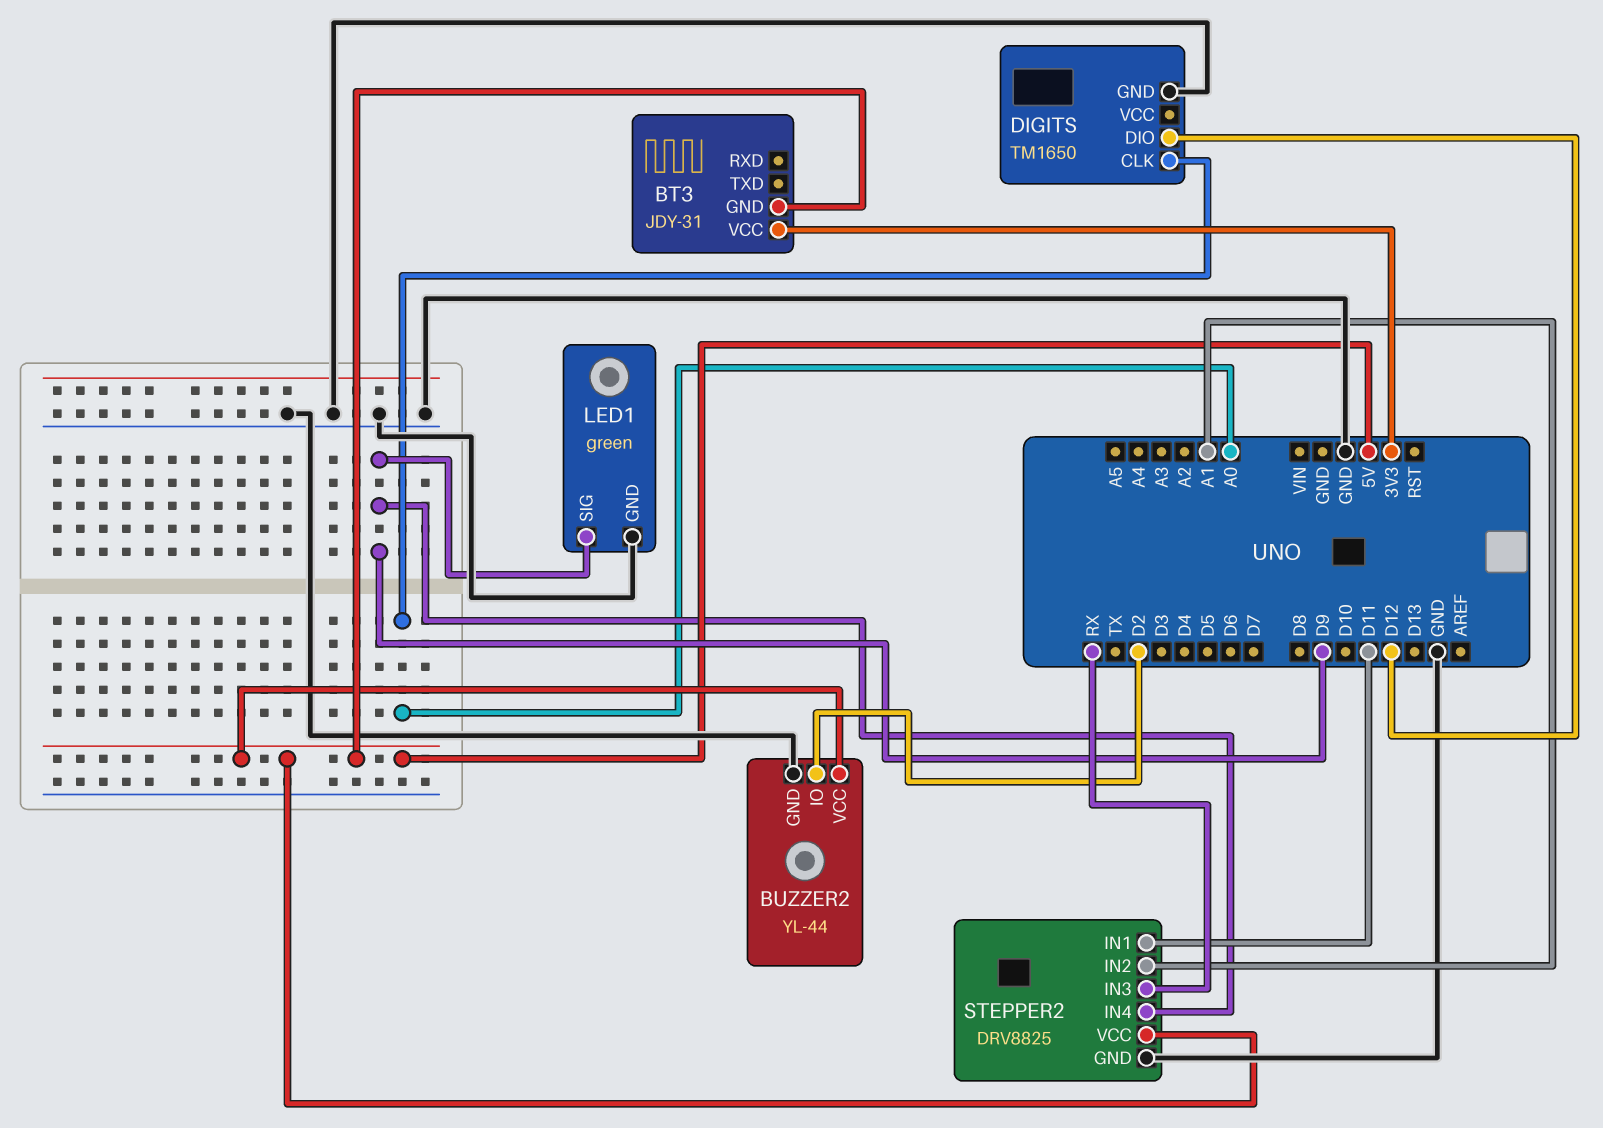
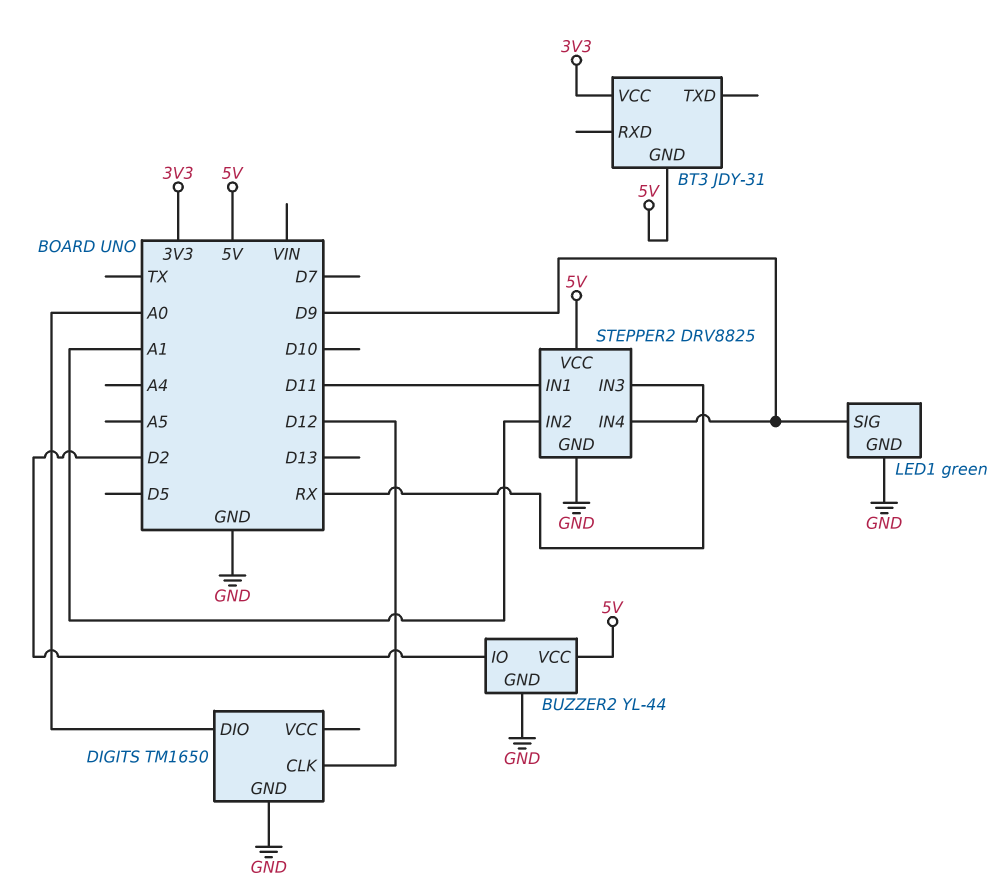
DIGITS pin CLK: A0 -> D12
DIGITS pin DIO: D12 -> A0

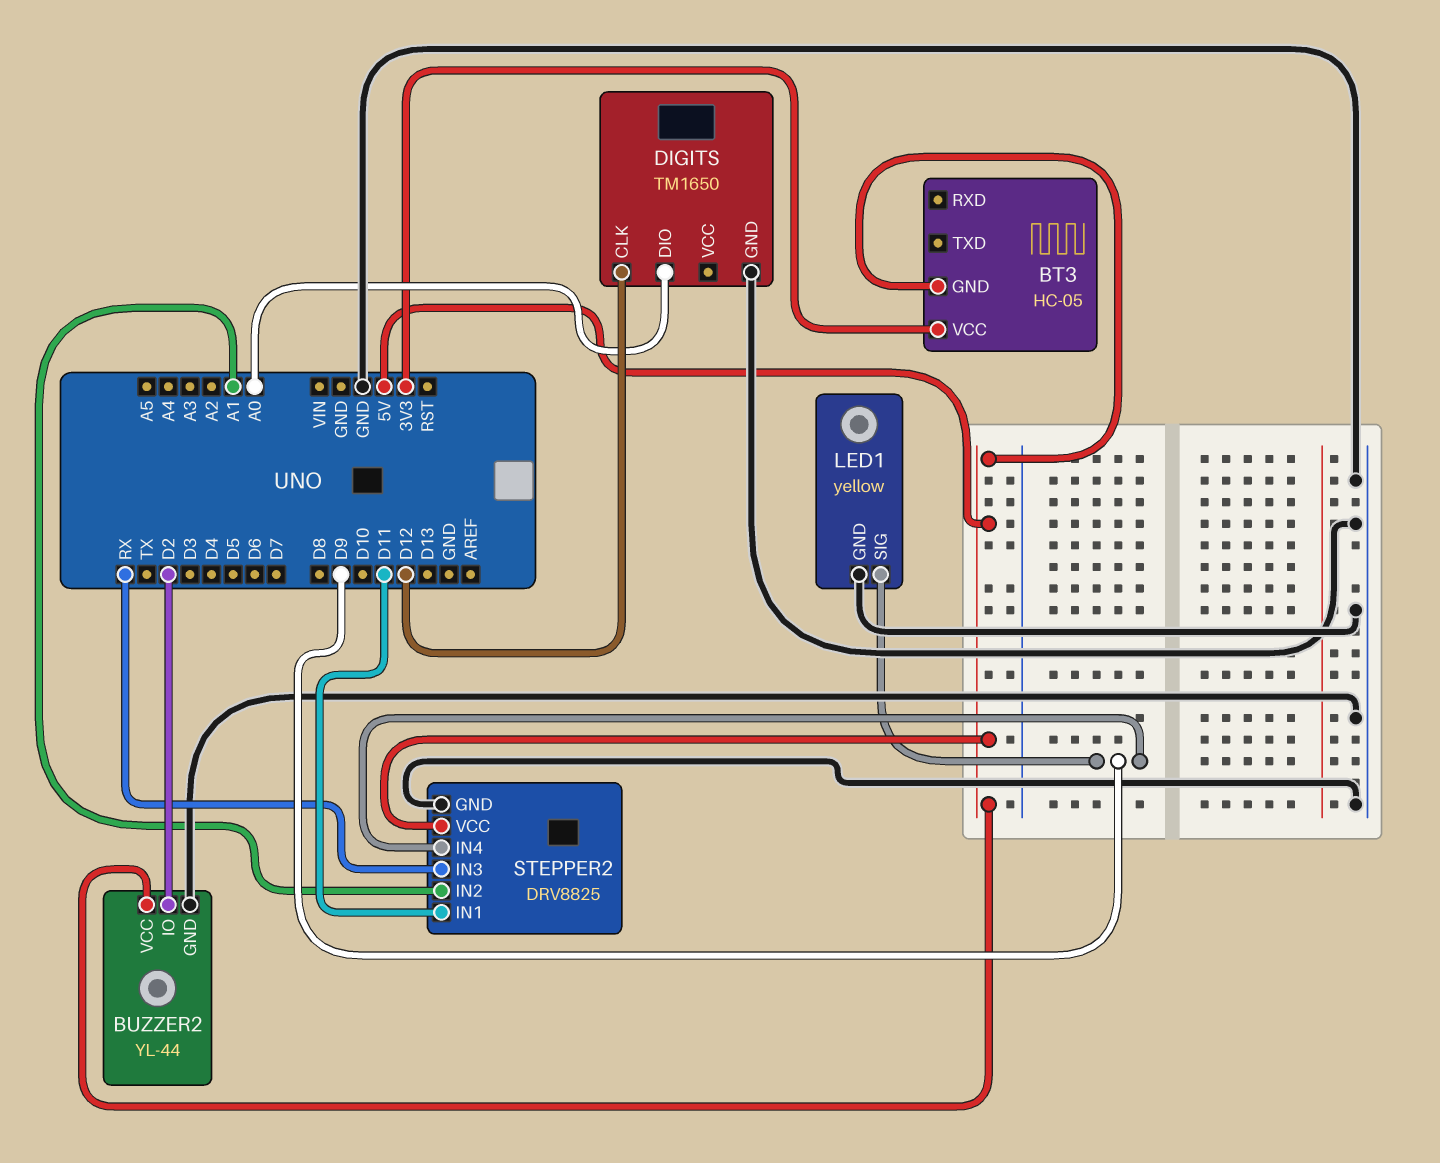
BT3: JDY-31 -> HC-05
LED1: green -> yellow

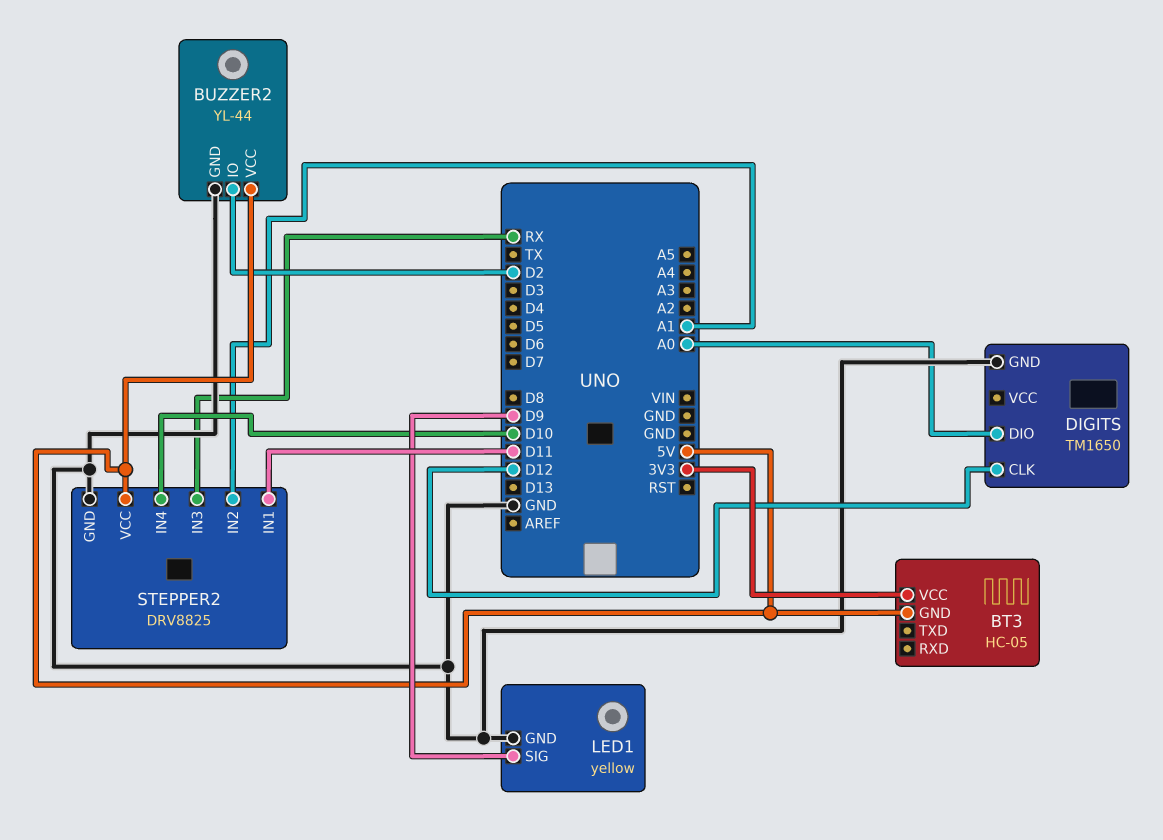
STEPPER2 pin IN4: D9 -> D10

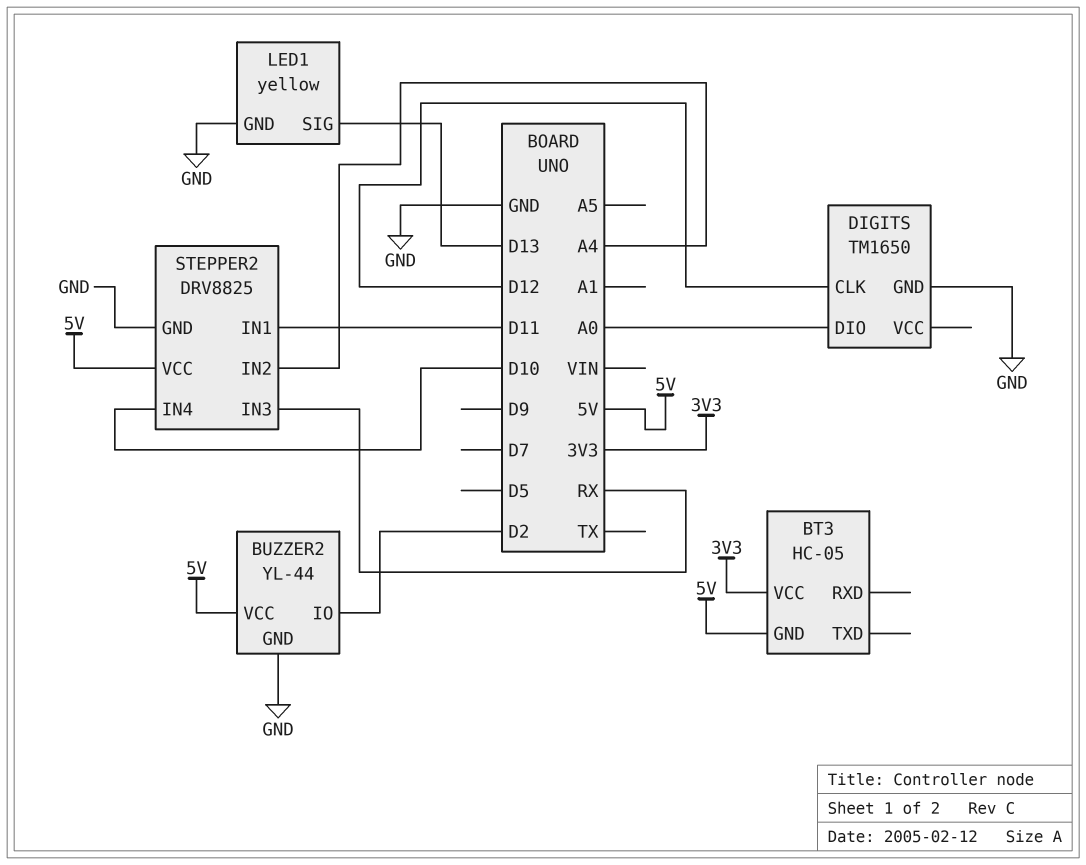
LED1 pin SIG: D9 -> D13
STEPPER2 pin IN2: A1 -> A4

